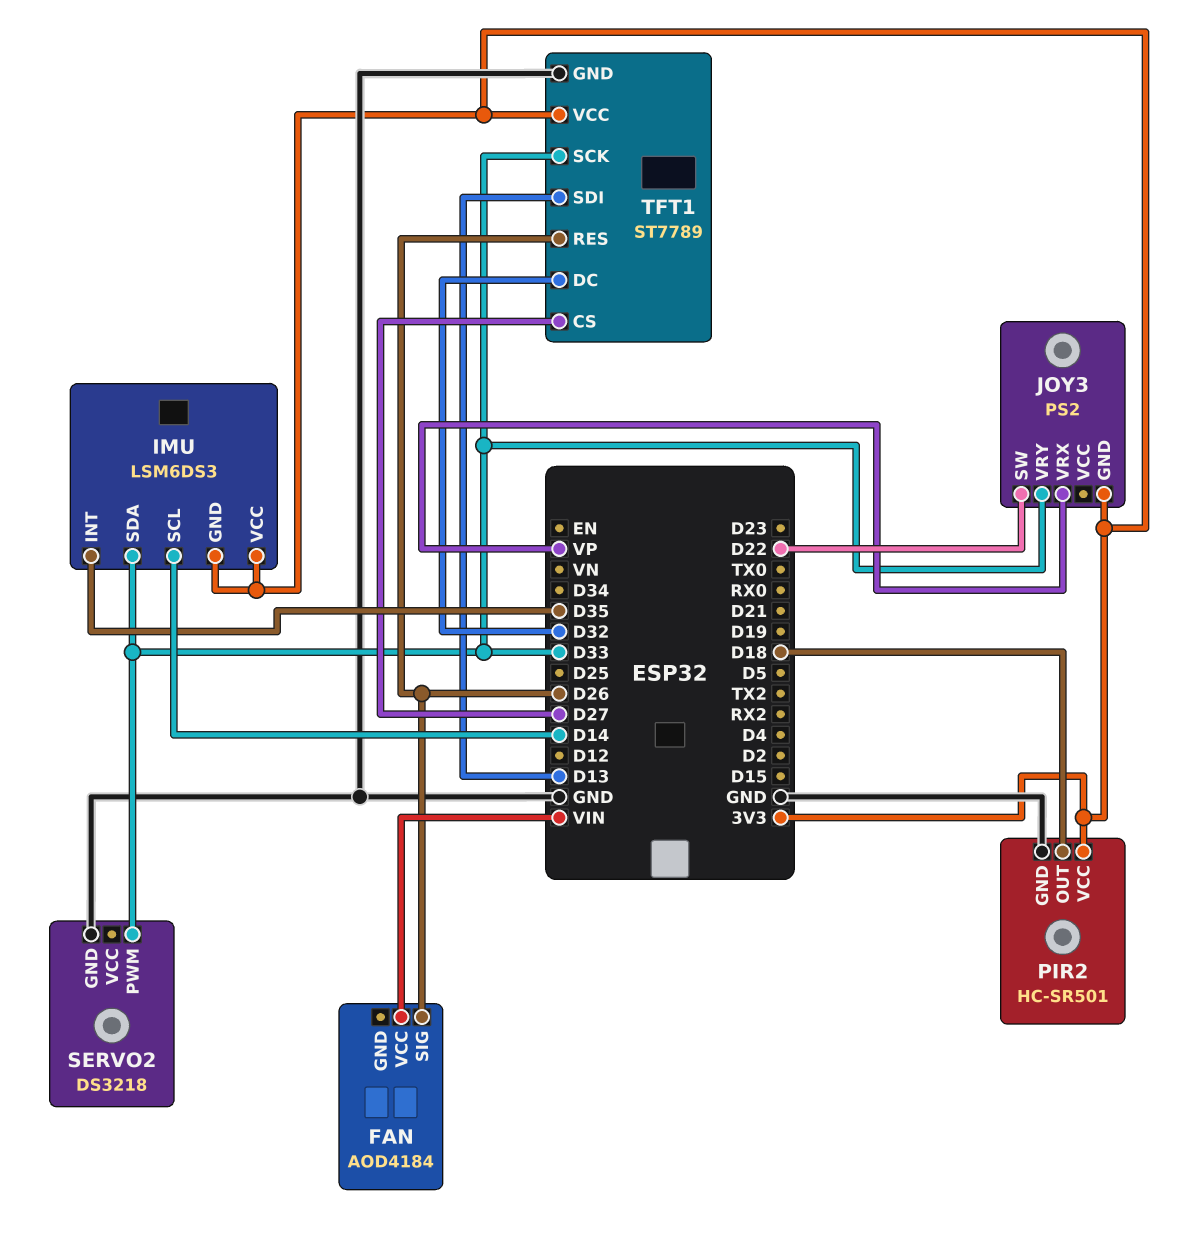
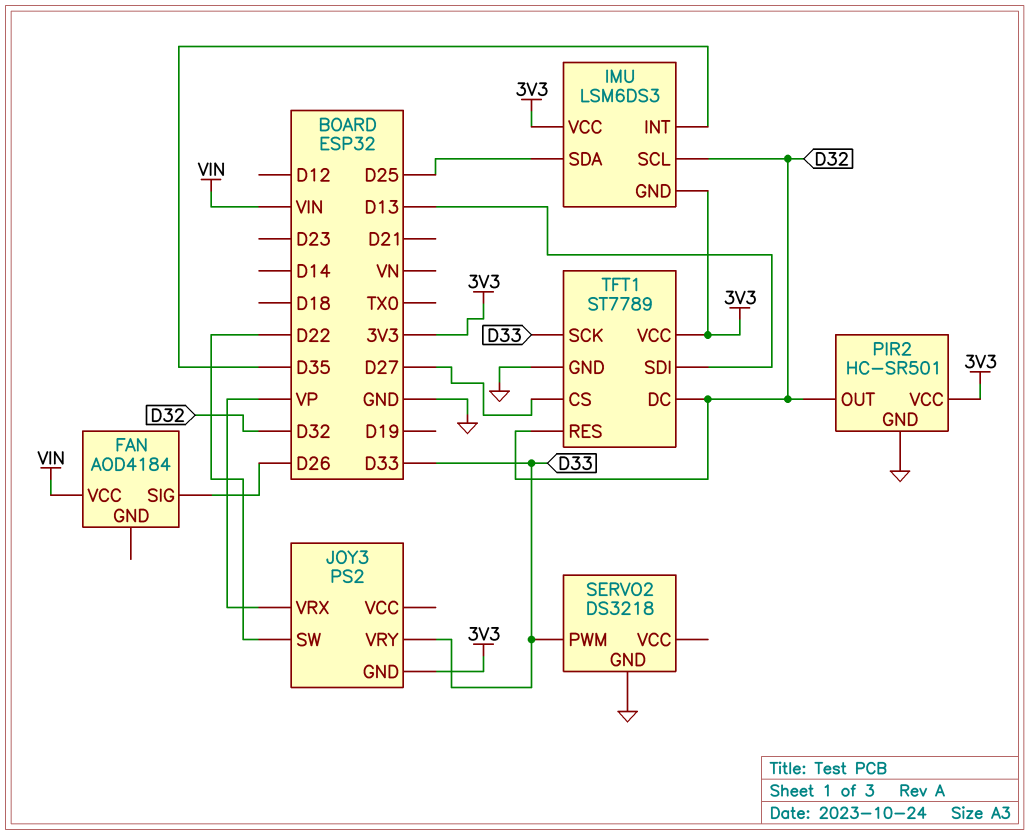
IMU pin SCL: D14 -> D32
IMU pin SDA: D33 -> D25
PIR2 pin OUT: D18 -> D32
TFT1 pin RES: D26 -> D32

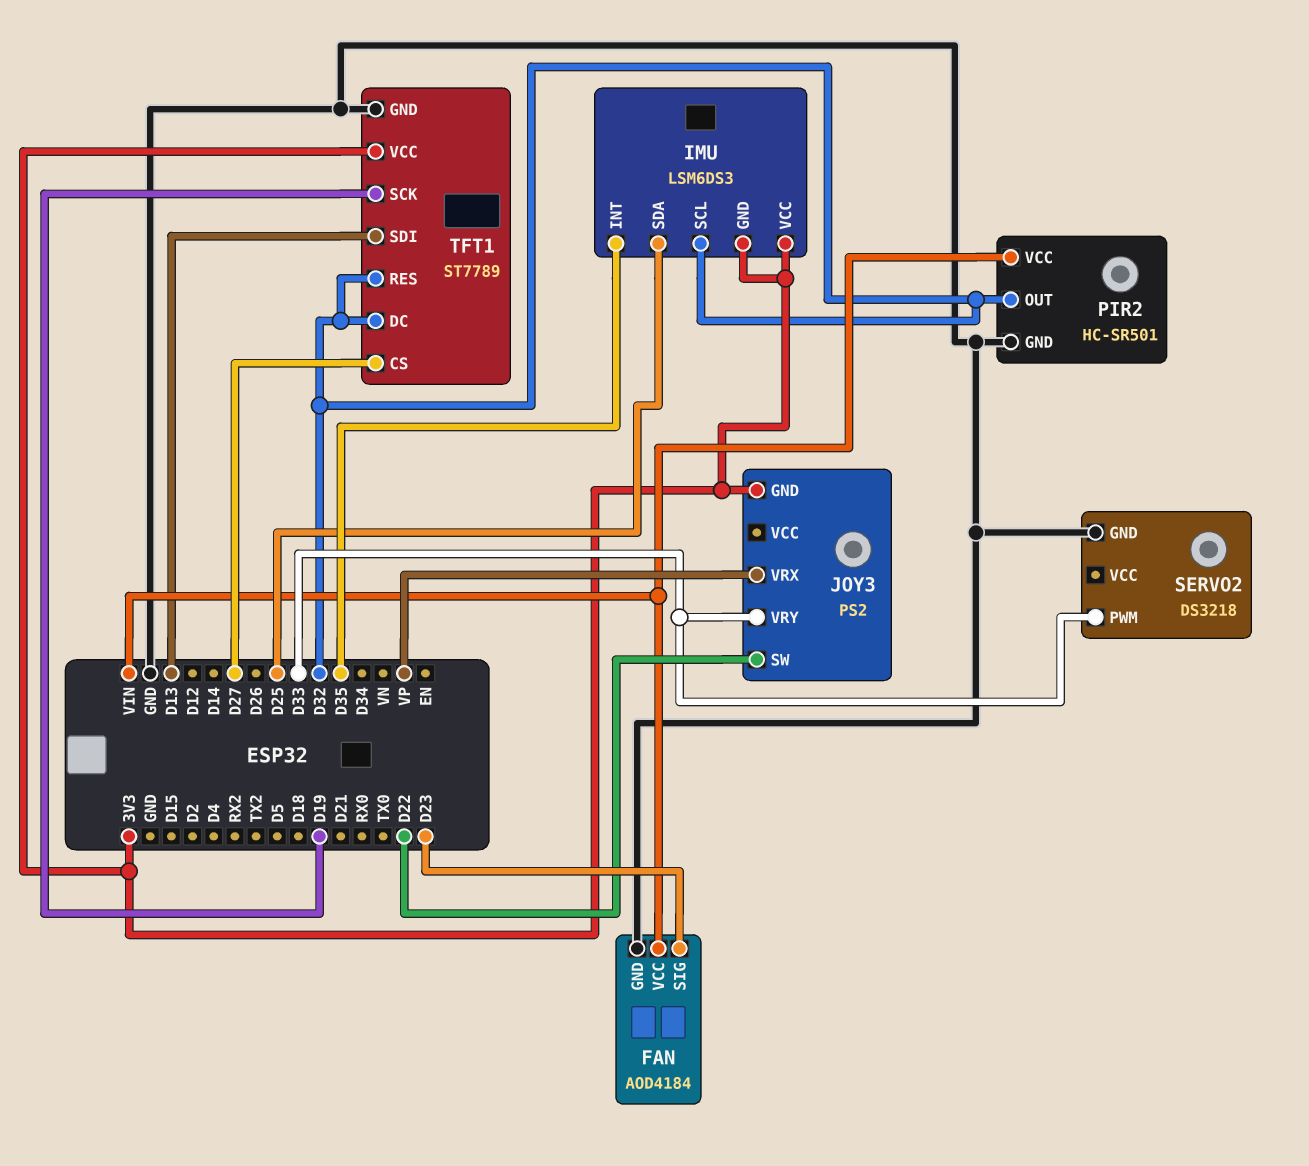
FAN pin GND: none -> GND
FAN pin SIG: D26 -> D23
PIR2 pin VCC: 3V3 -> VIN
TFT1 pin SCK: D33 -> D19

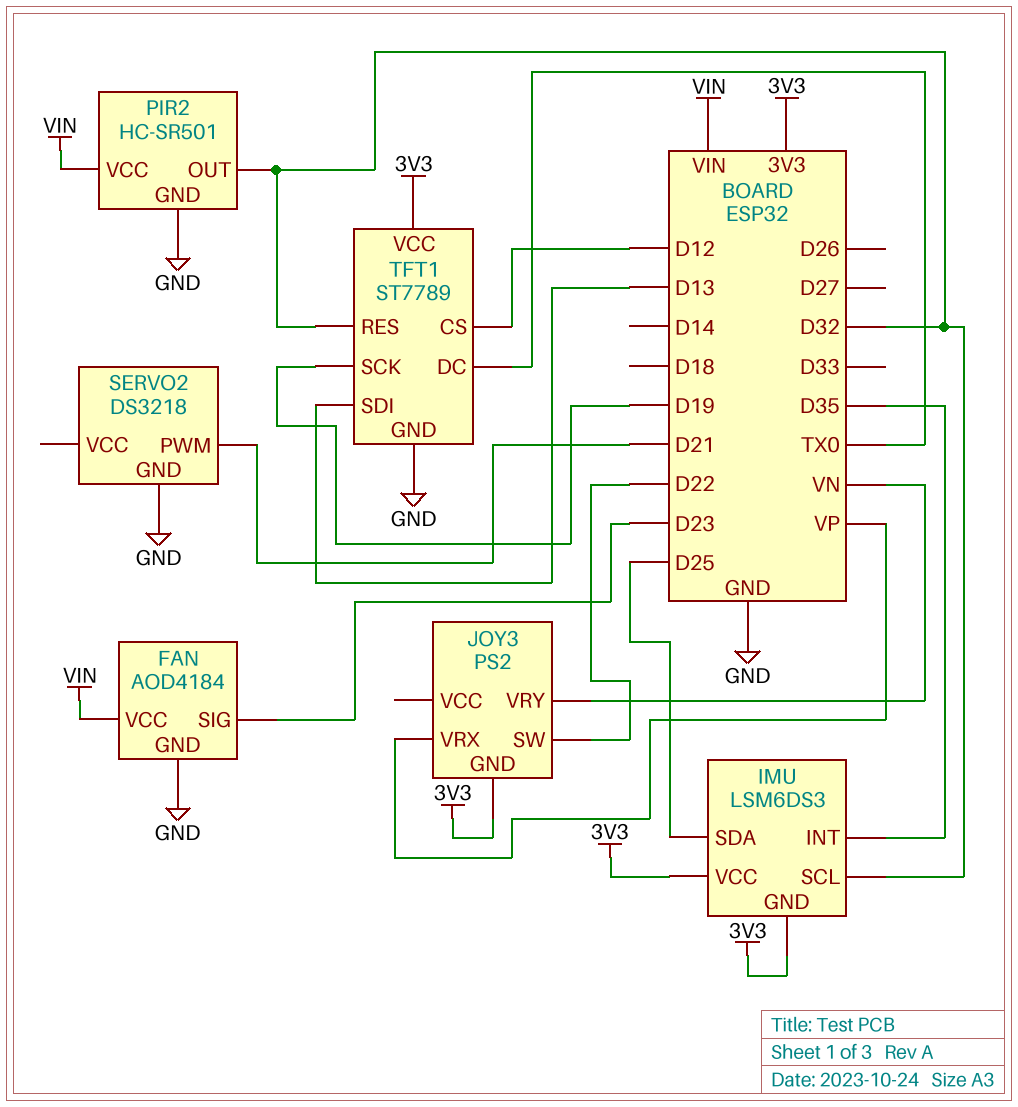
JOY3 pin VRY: D33 -> VN
SERVO2 pin PWM: D33 -> D21
TFT1 pin CS: D27 -> D12
TFT1 pin DC: D32 -> TX0

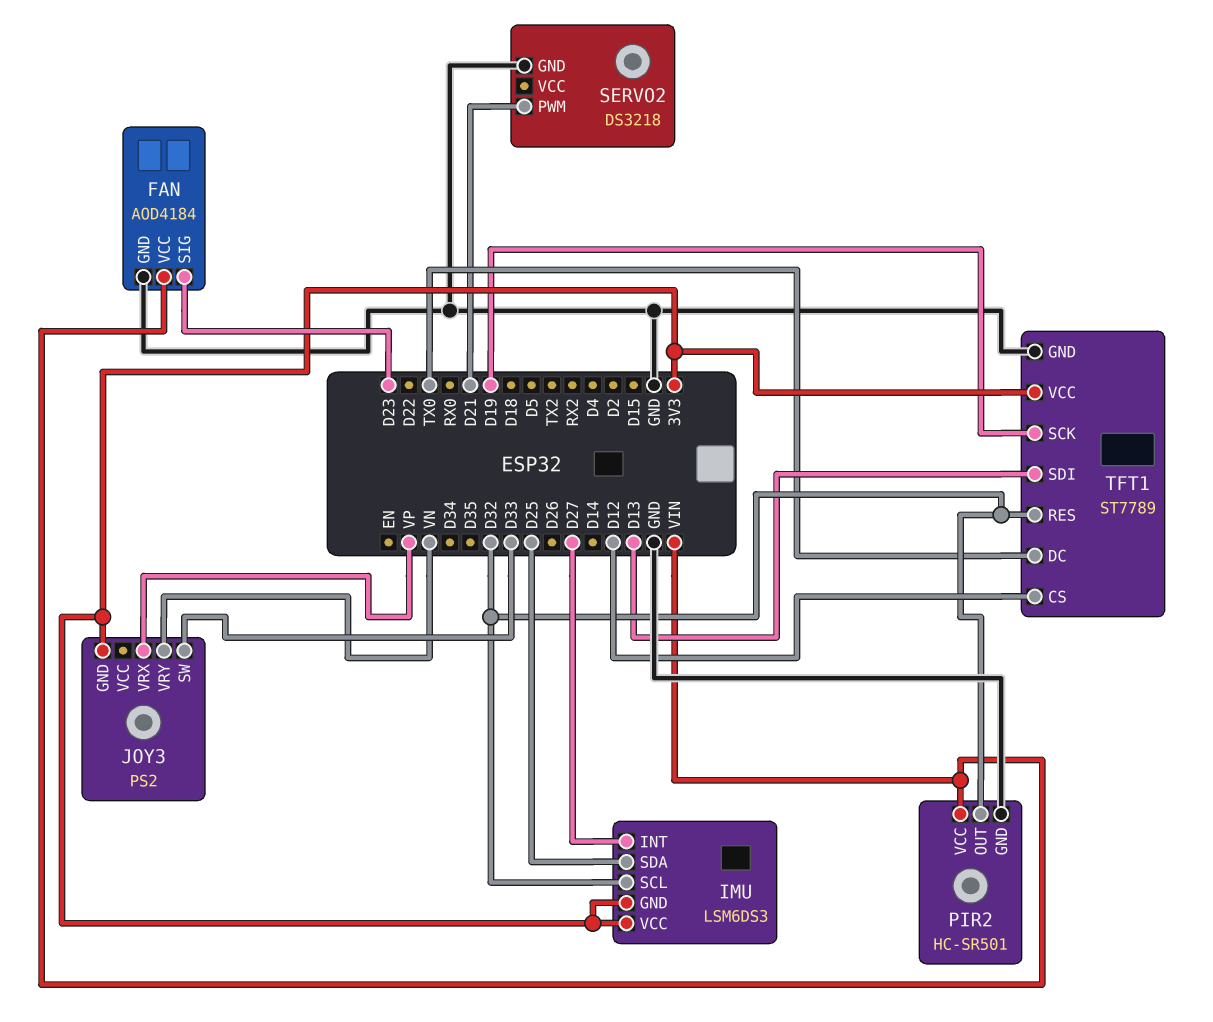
IMU pin INT: D35 -> D27
JOY3 pin SW: D22 -> D33

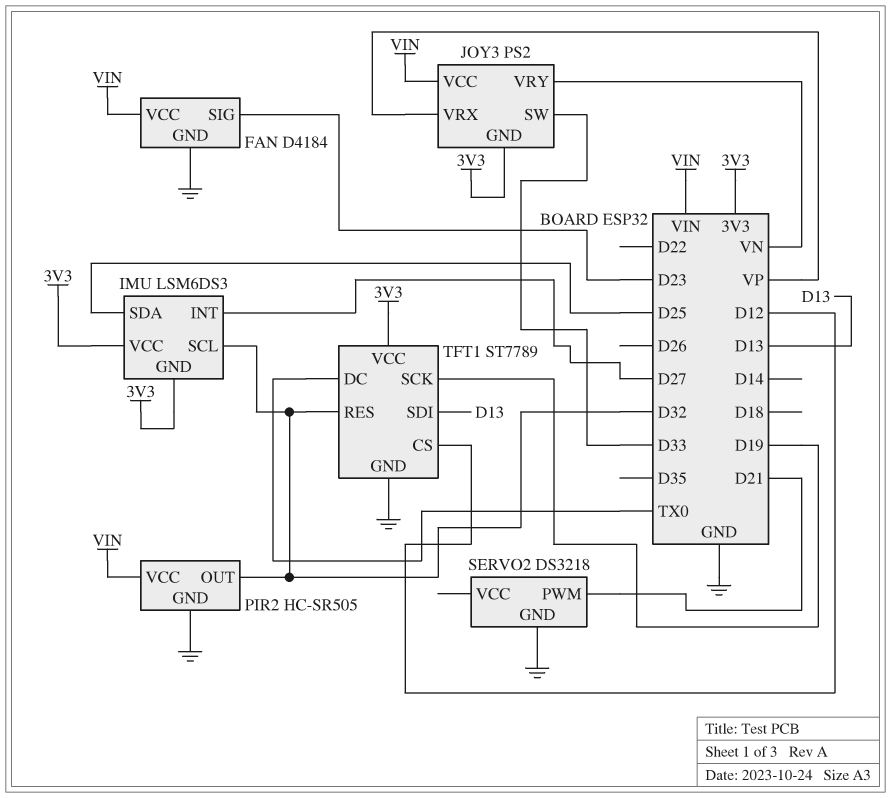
FAN: AOD4184 -> D4184
JOY3 pin VCC: none -> VIN
PIR2: HC-SR501 -> HC-SR505

